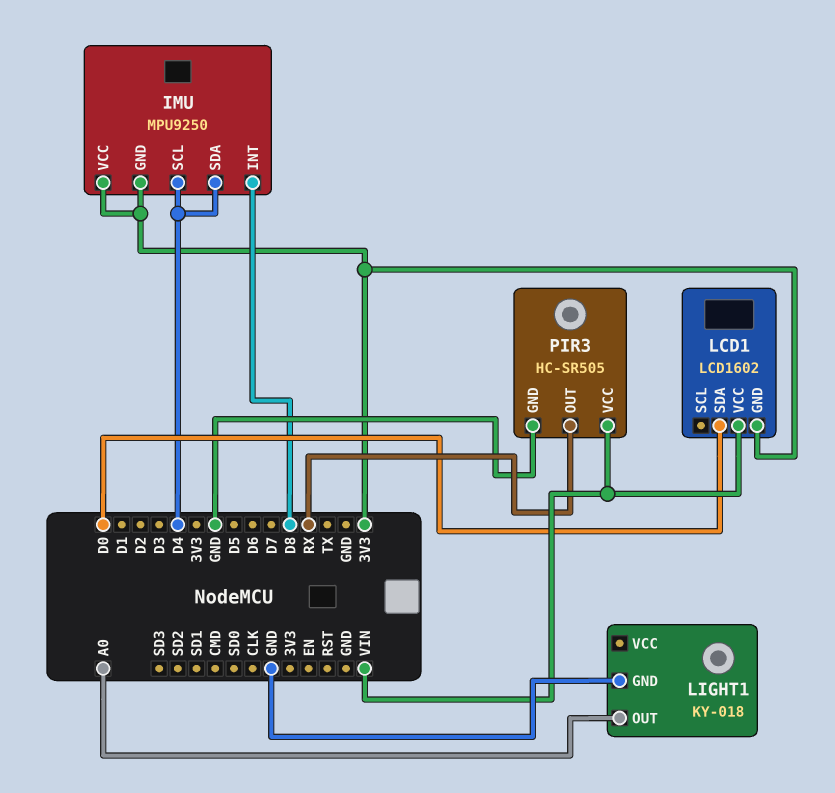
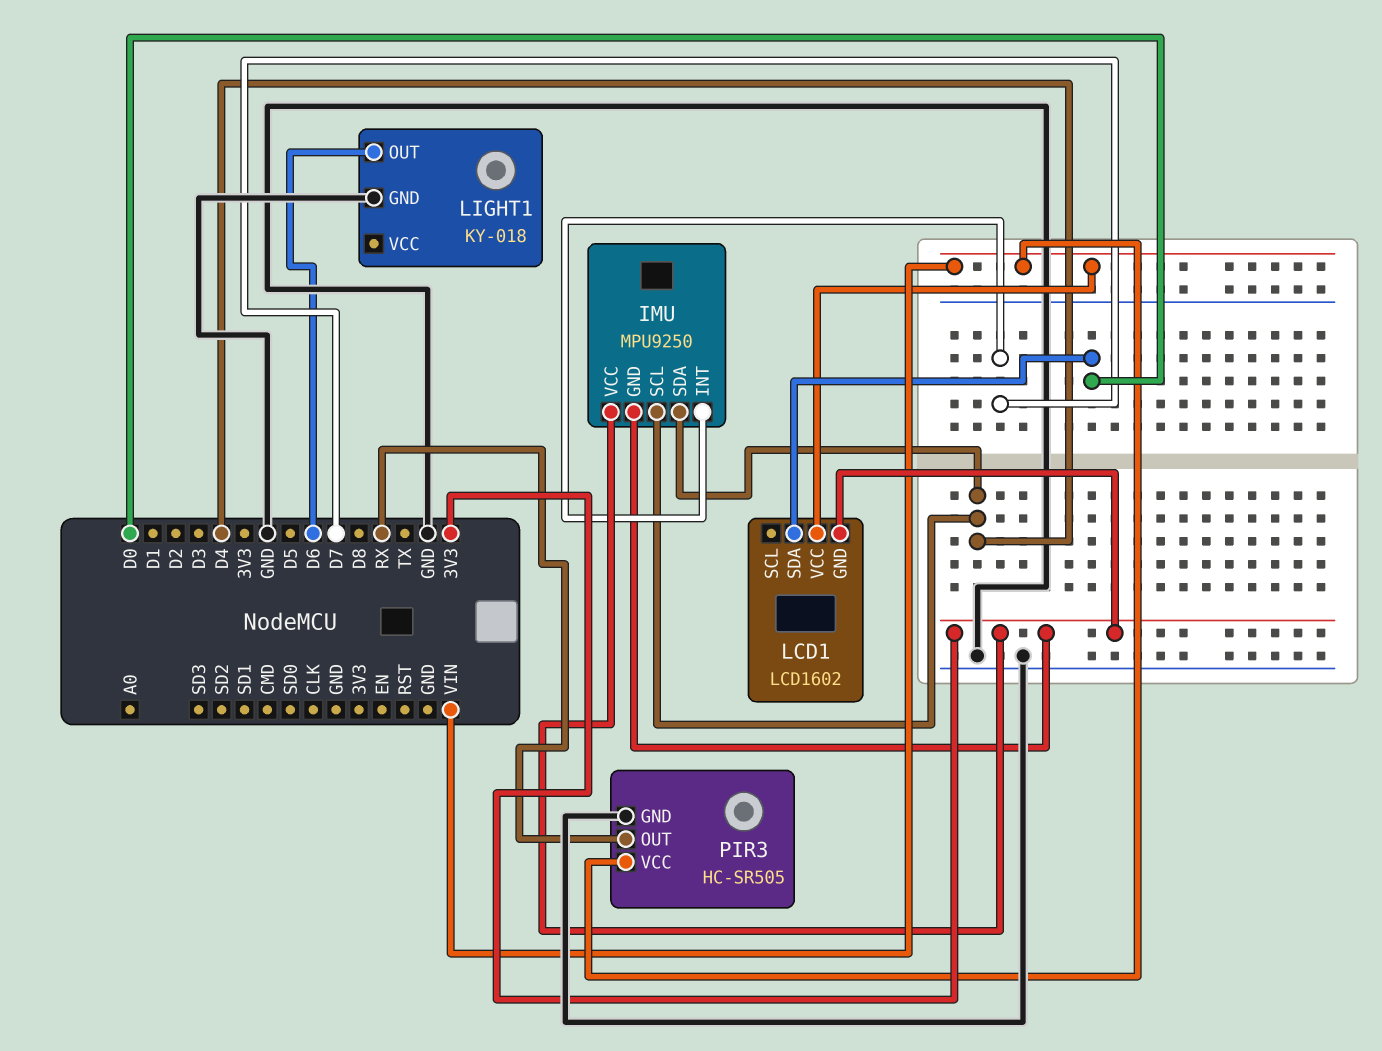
IMU pin INT: D8 -> D7
LIGHT1 pin OUT: A0 -> D6

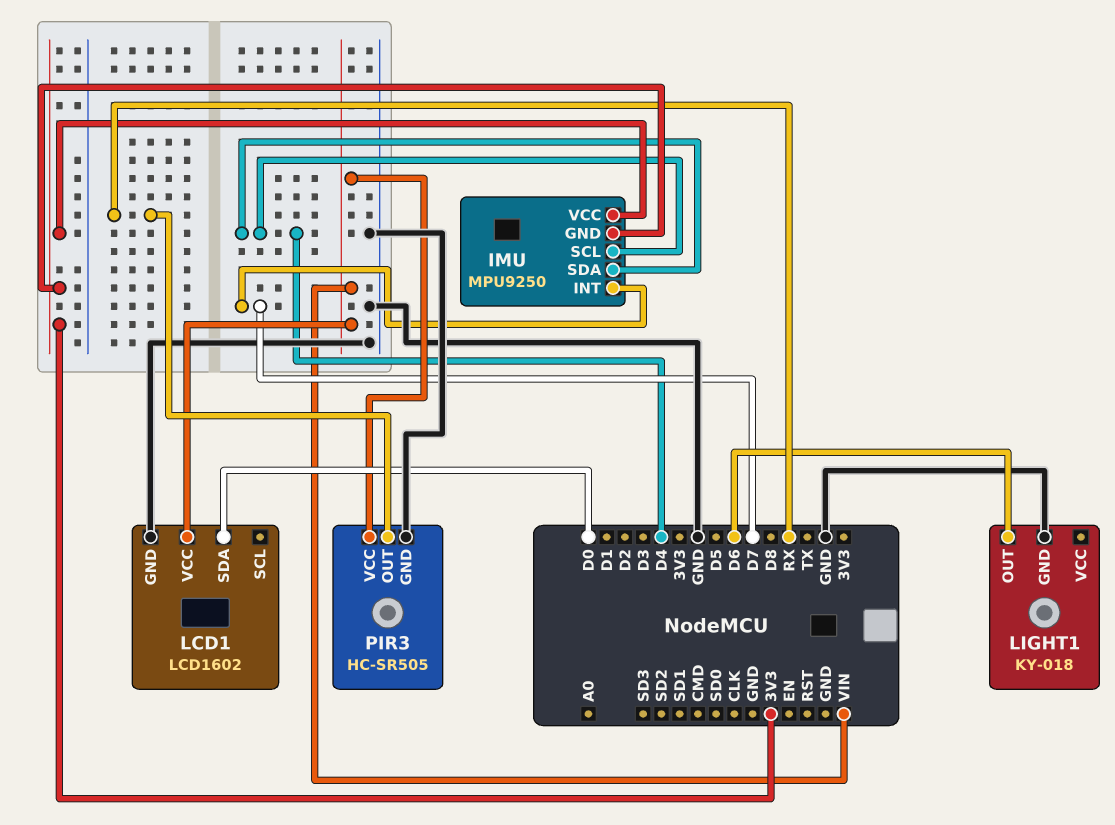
LCD1 pin GND: 3V3 -> GND

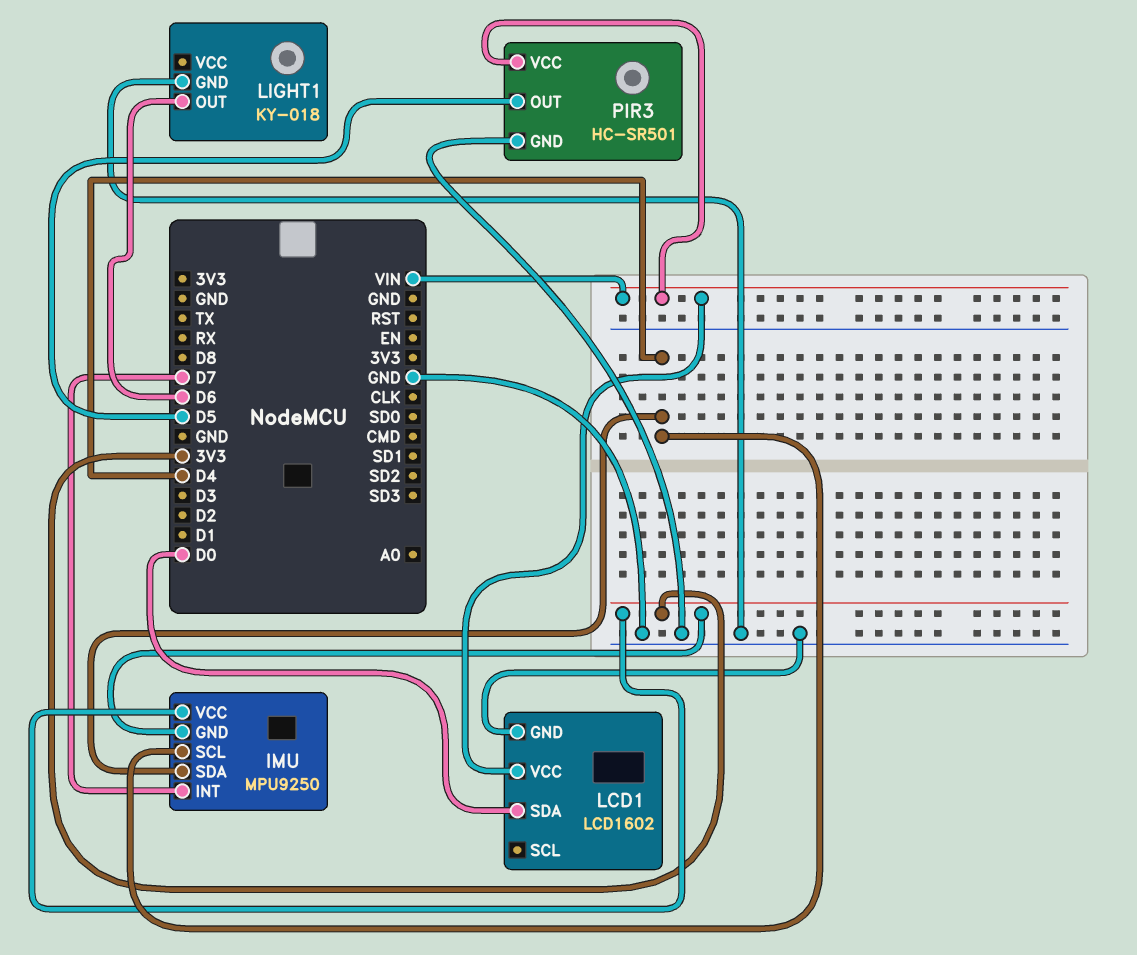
PIR3: HC-SR505 -> HC-SR501
PIR3 pin OUT: RX -> D5

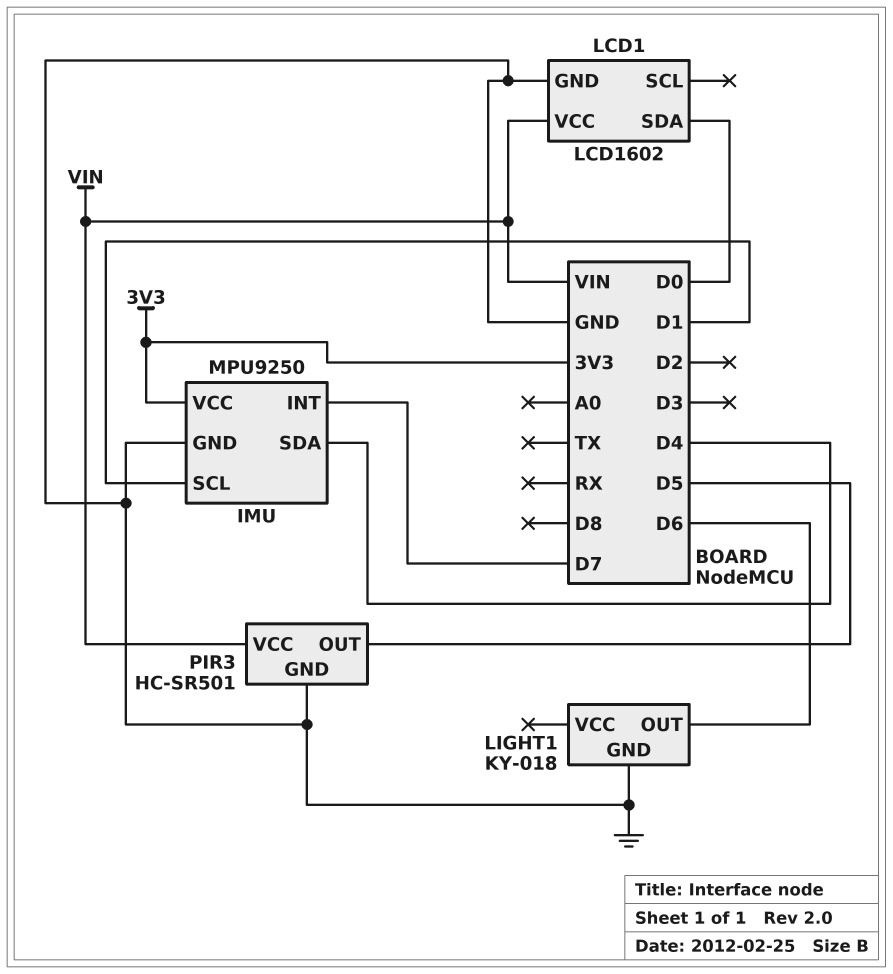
IMU pin GND: 3V3 -> GND
IMU pin SCL: D4 -> D1

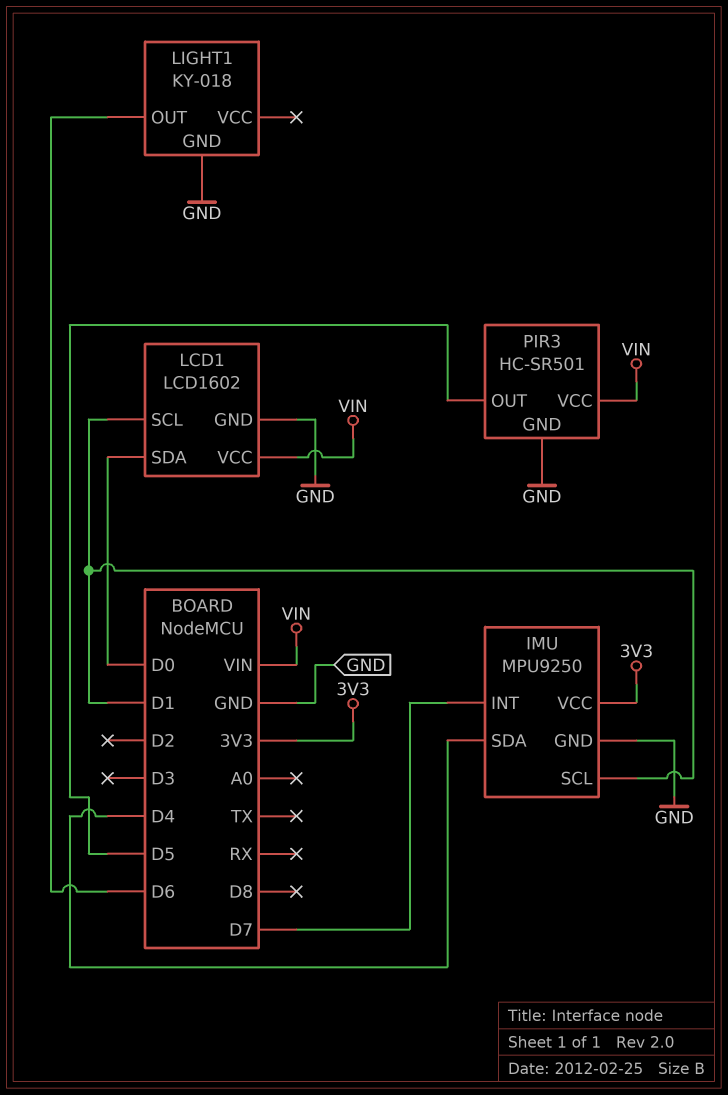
LCD1 pin SCL: none -> D1

